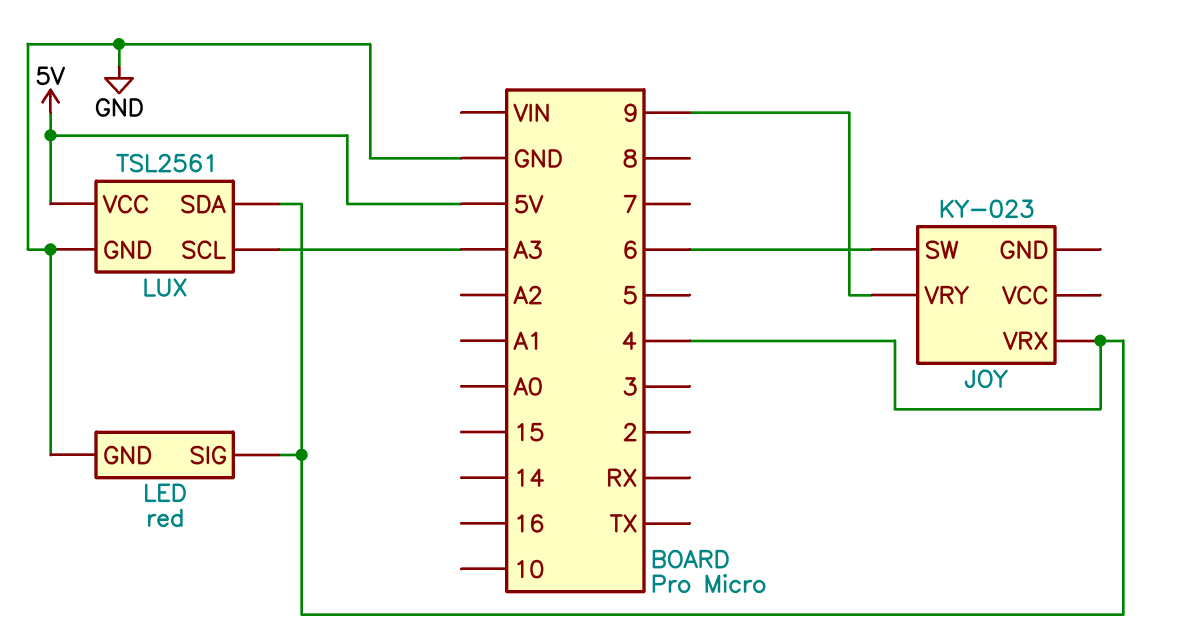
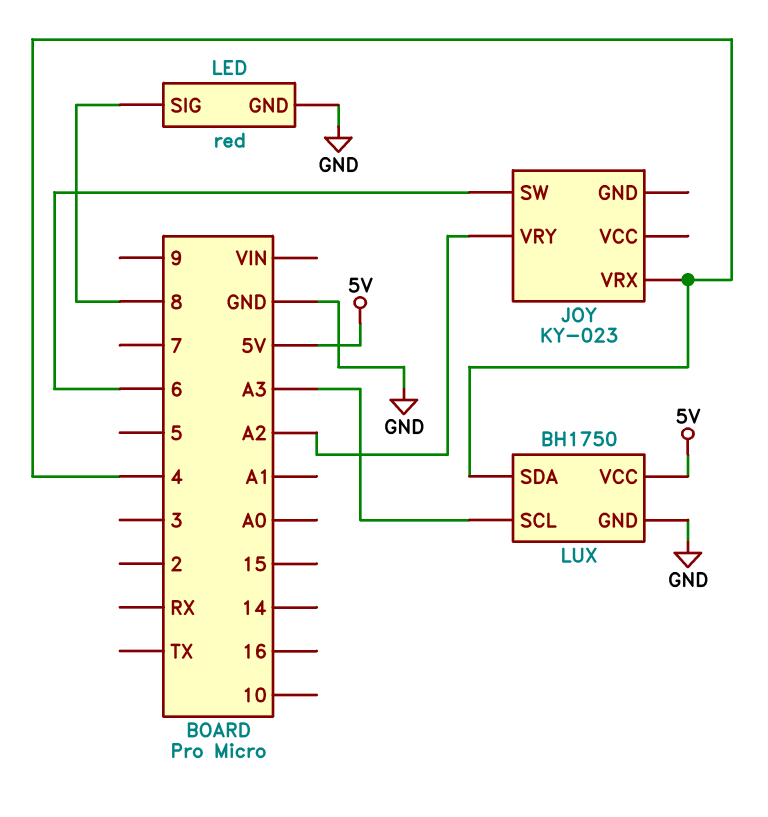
JOY pin VRY: 9 -> A2
LED pin SIG: 4 -> 8
LUX: TSL2561 -> BH1750

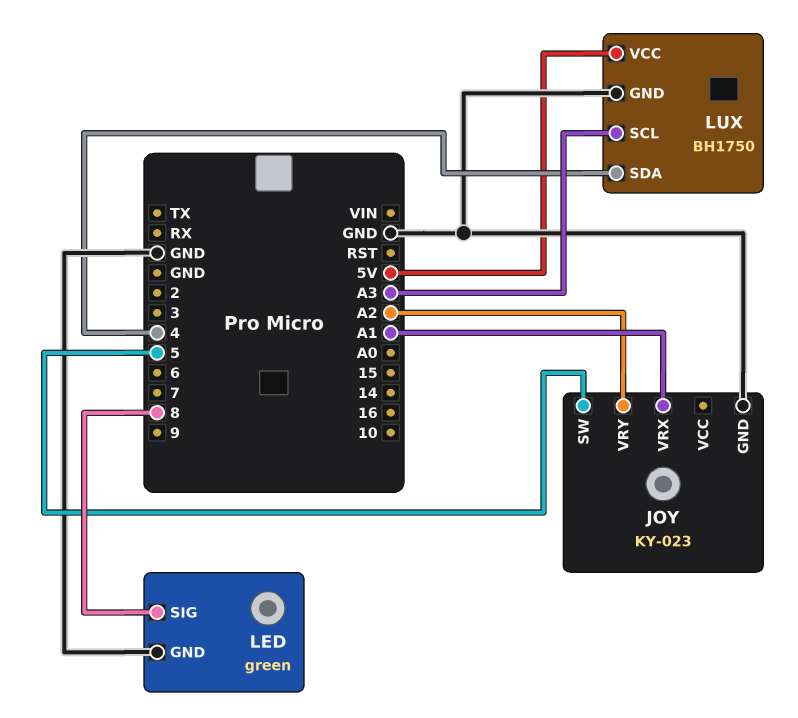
JOY pin GND: none -> GND
JOY pin SW: 6 -> 5
JOY pin VRX: 4 -> A1
LED: red -> green

